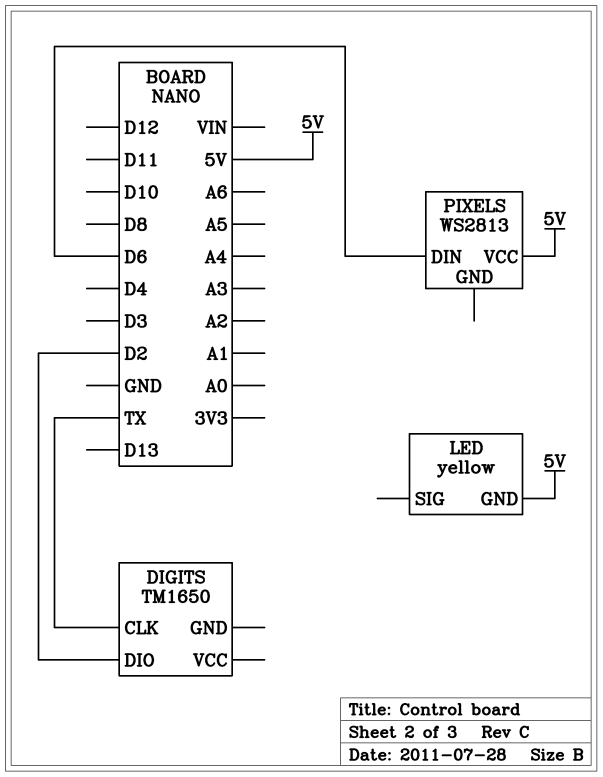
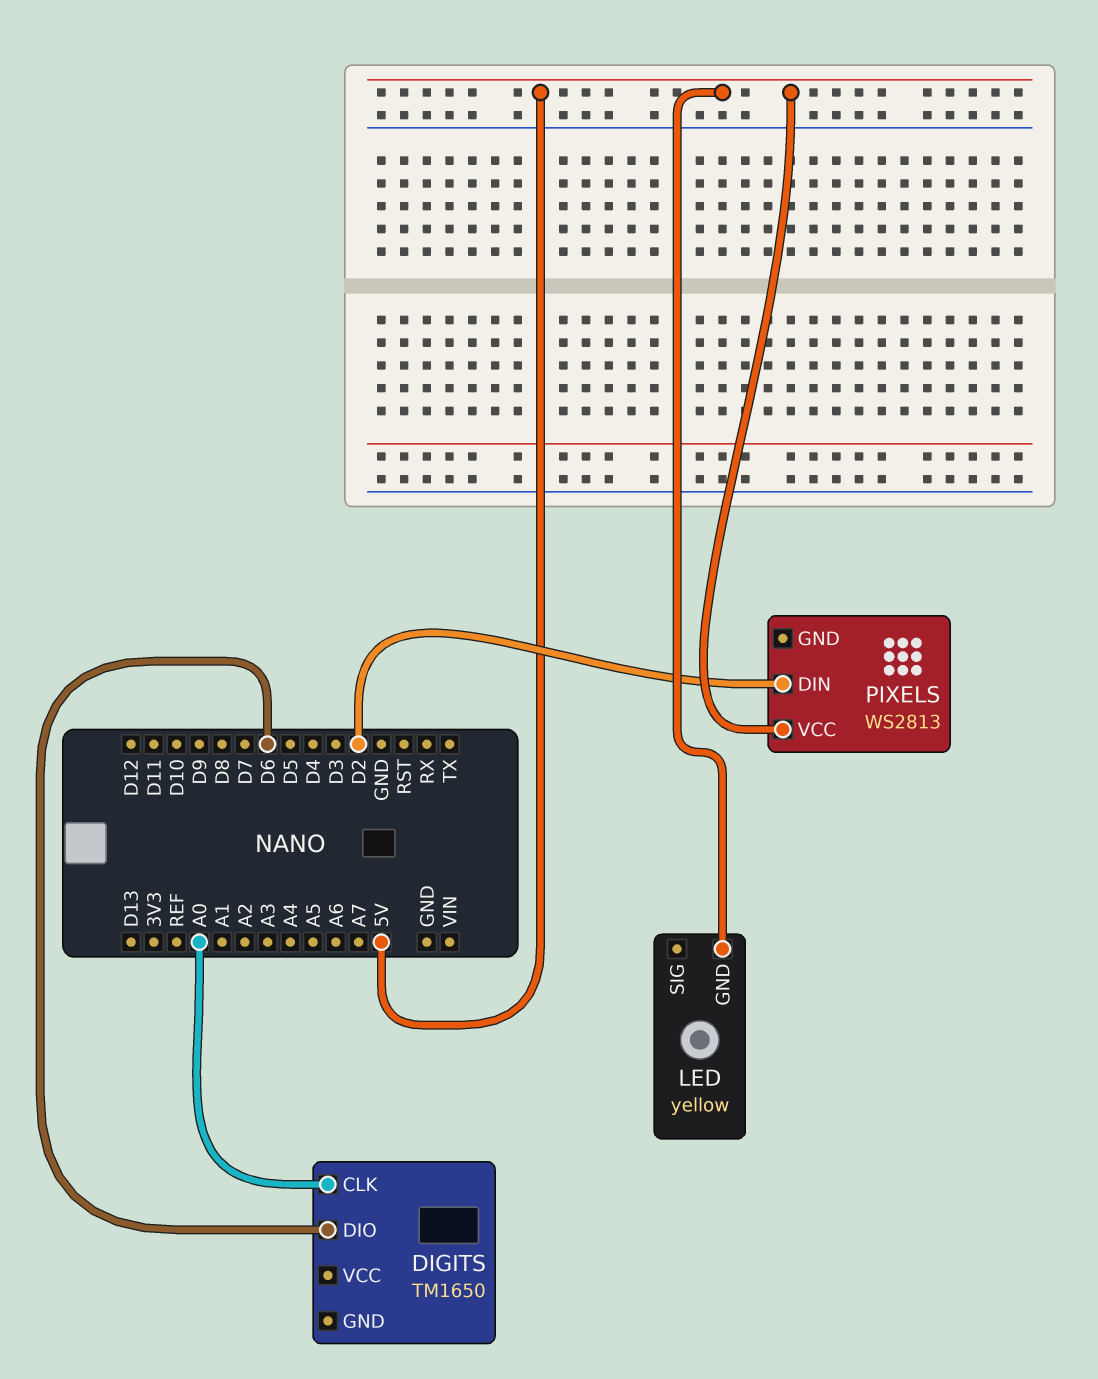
DIGITS pin CLK: TX -> A0
DIGITS pin DIO: D2 -> D6
PIXELS pin DIN: D6 -> D2

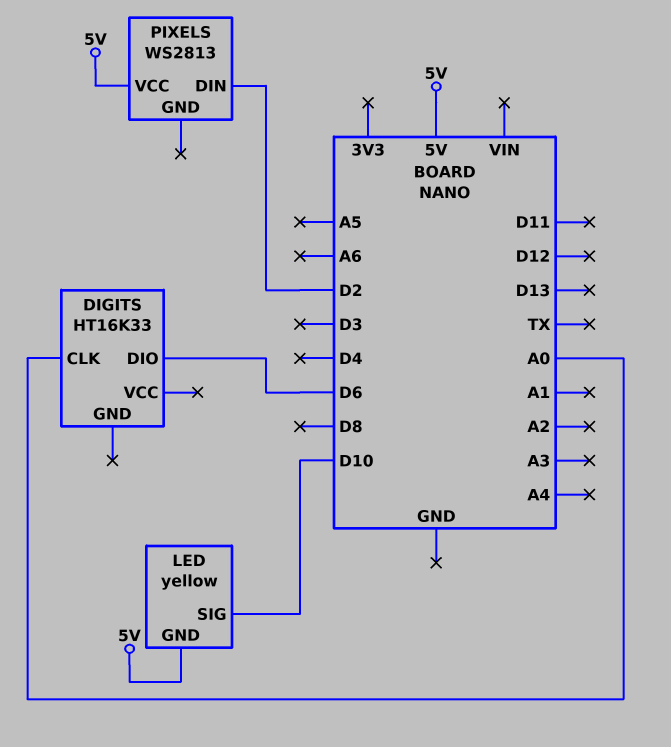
DIGITS: TM1650 -> HT16K33
LED pin SIG: none -> D10

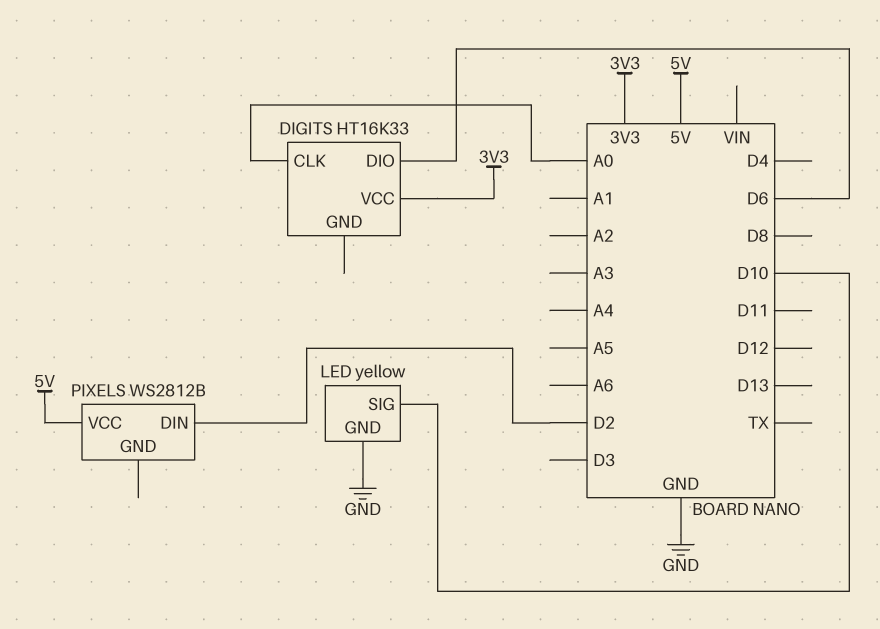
DIGITS pin VCC: none -> 3V3
LED pin GND: 5V -> GND
PIXELS: WS2813 -> WS2812B

